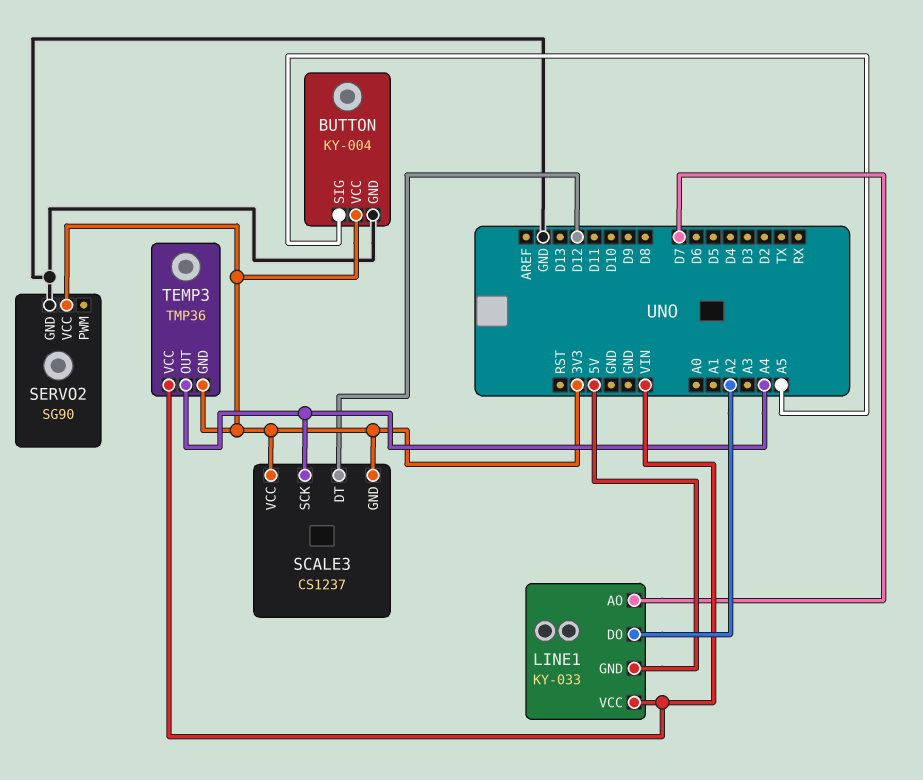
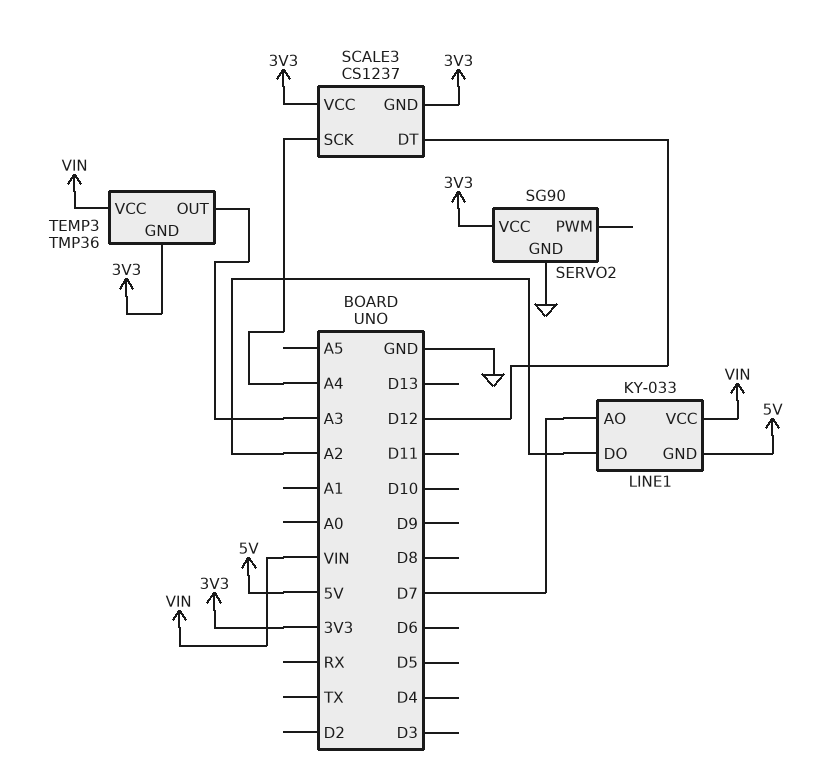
BUTTON: KY-004 -> none
BUTTON pin GND: GND -> none
BUTTON pin SIG: A5 -> none
BUTTON pin VCC: 3V3 -> none
TEMP3 pin OUT: A4 -> A3

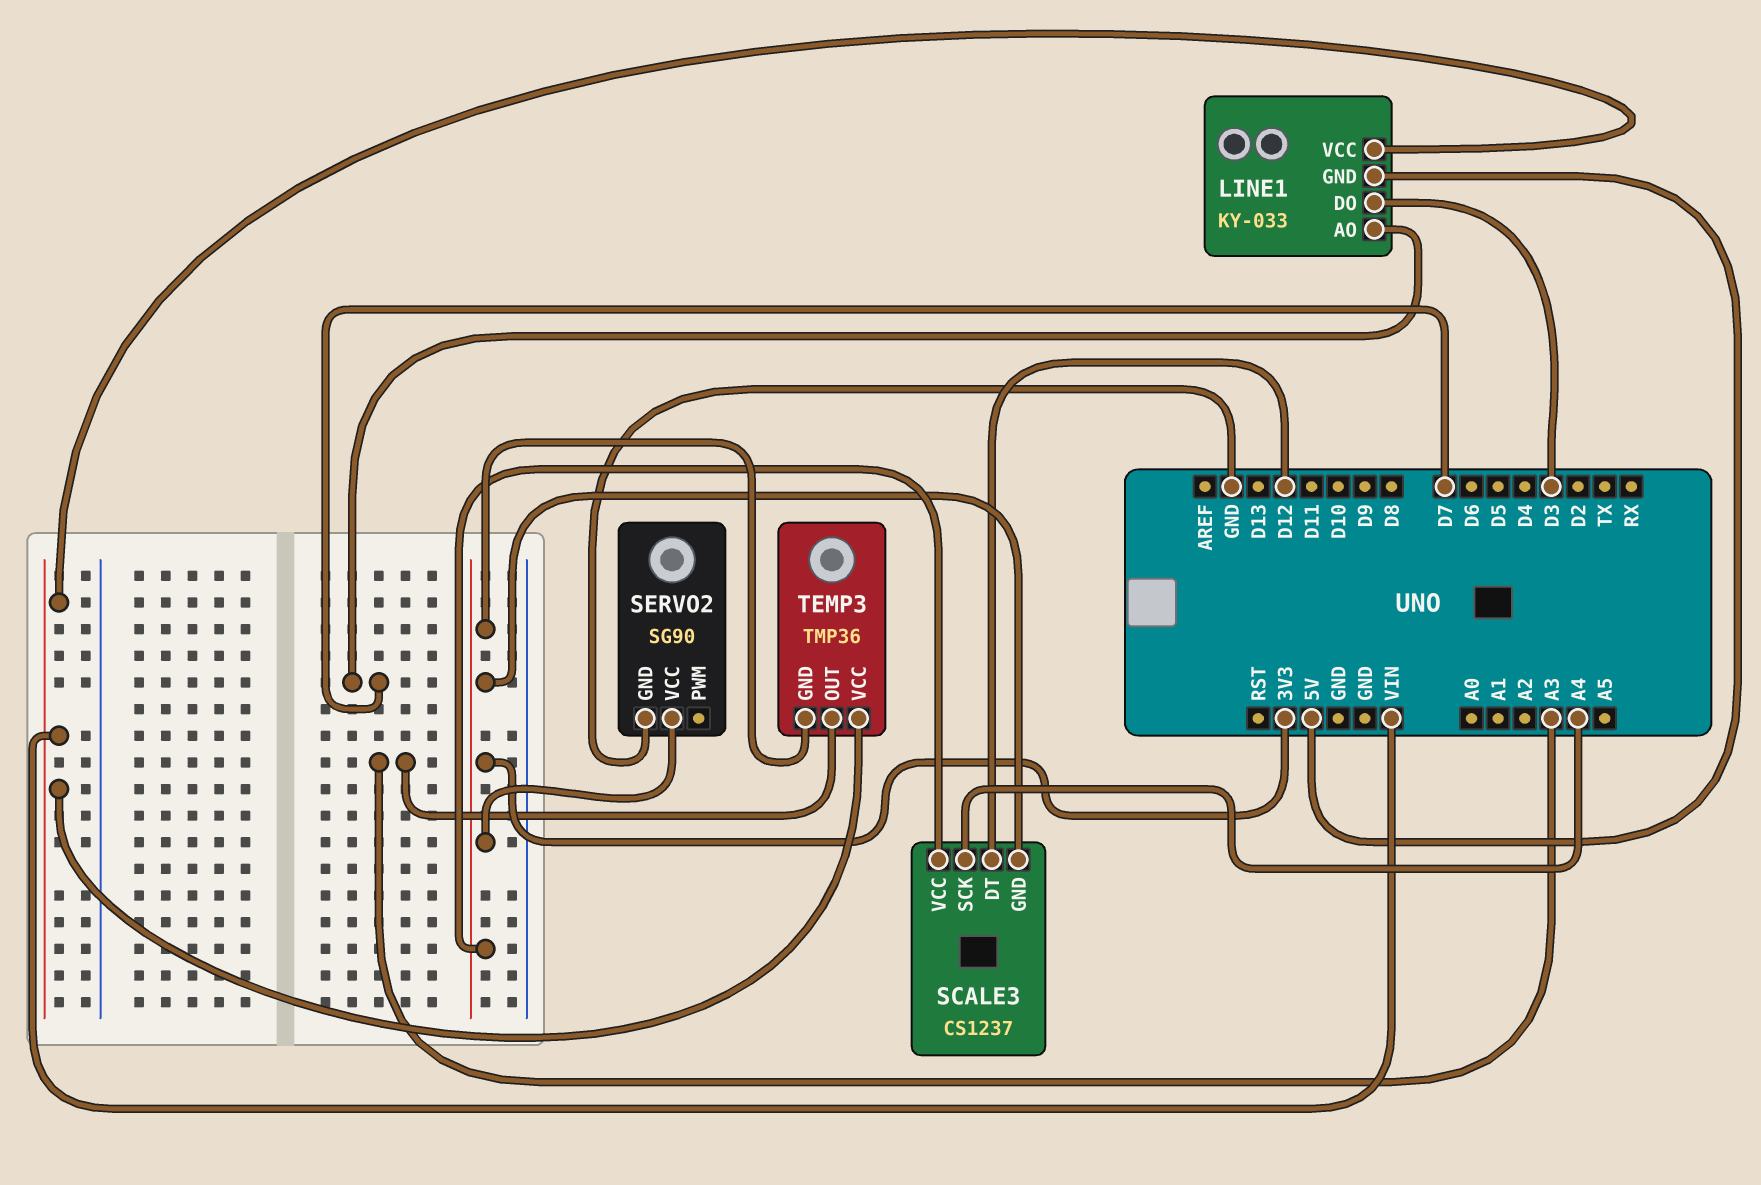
LINE1 pin DO: A2 -> D3

